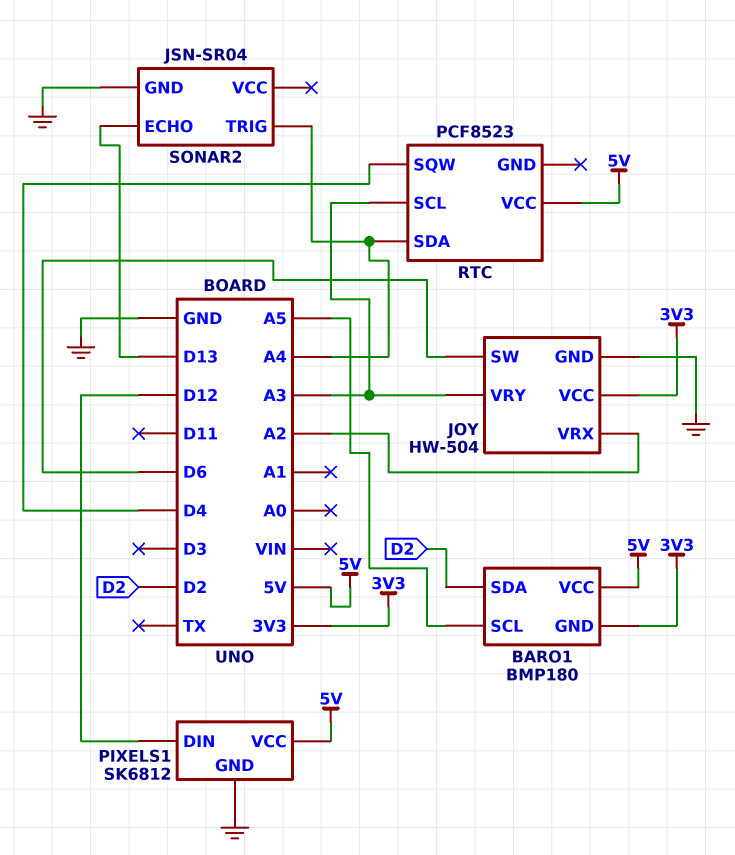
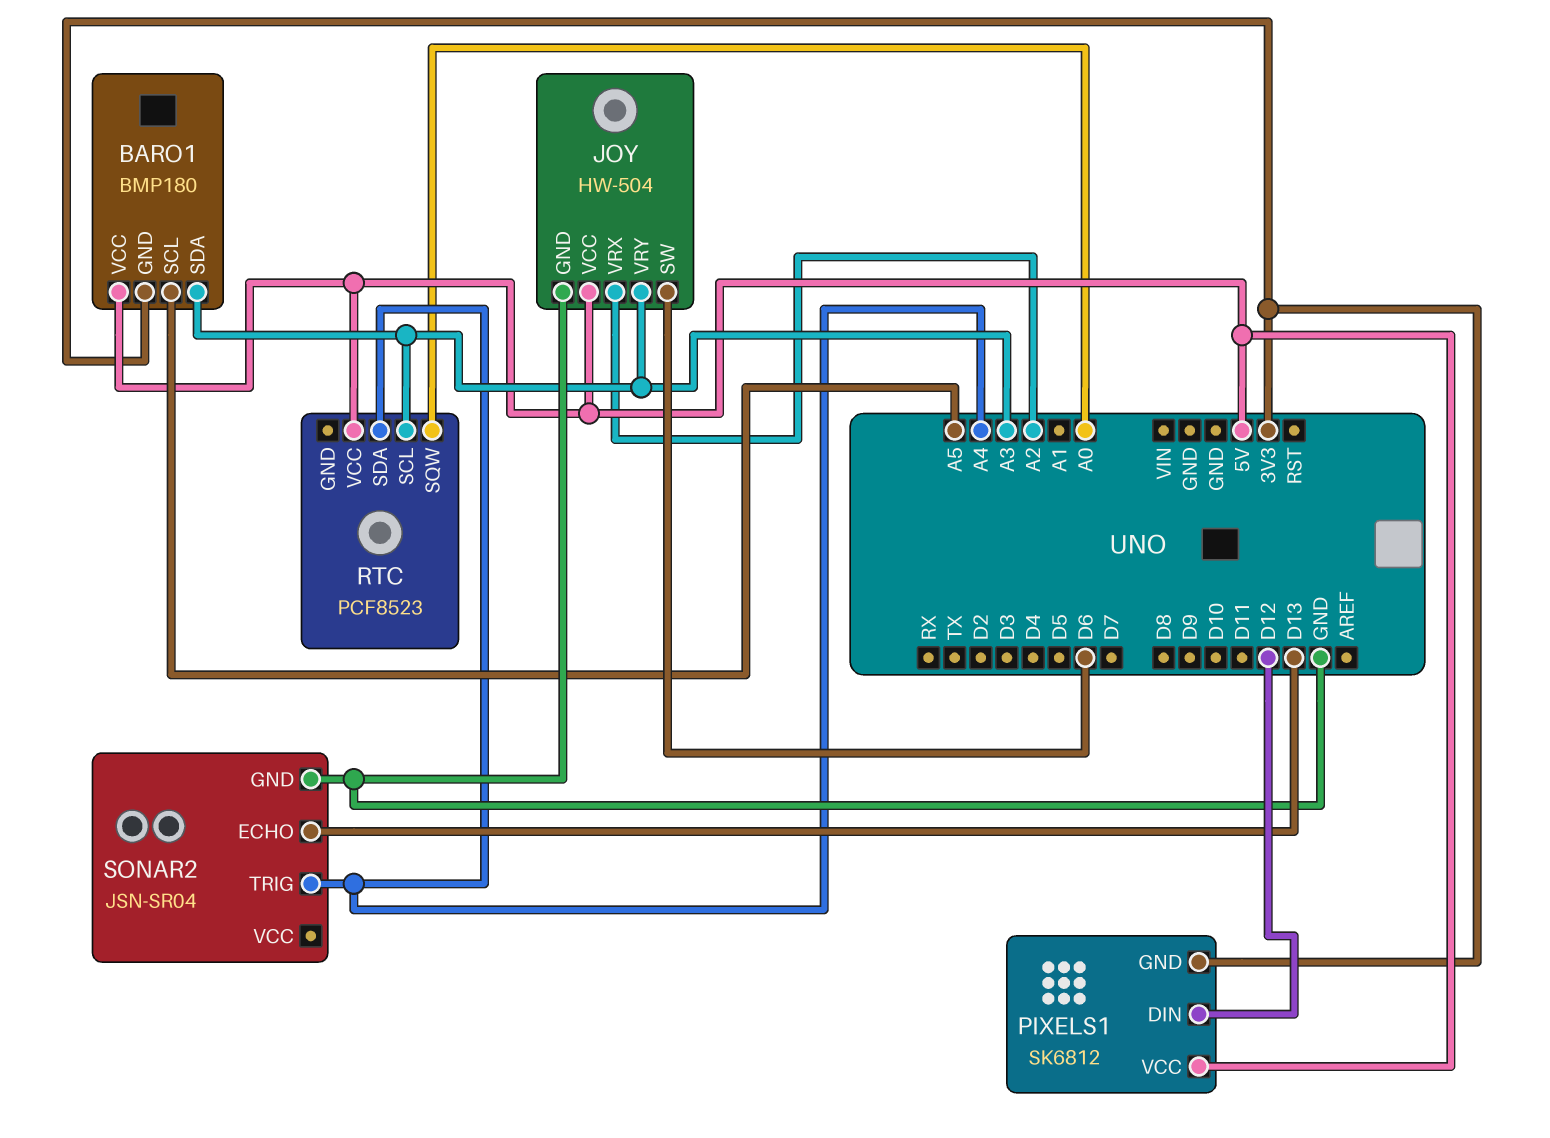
BARO1 pin SDA: D2 -> A3
JOY pin VCC: 3V3 -> 5V
PIXELS1 pin GND: GND -> 3V3
RTC pin SQW: D4 -> A0

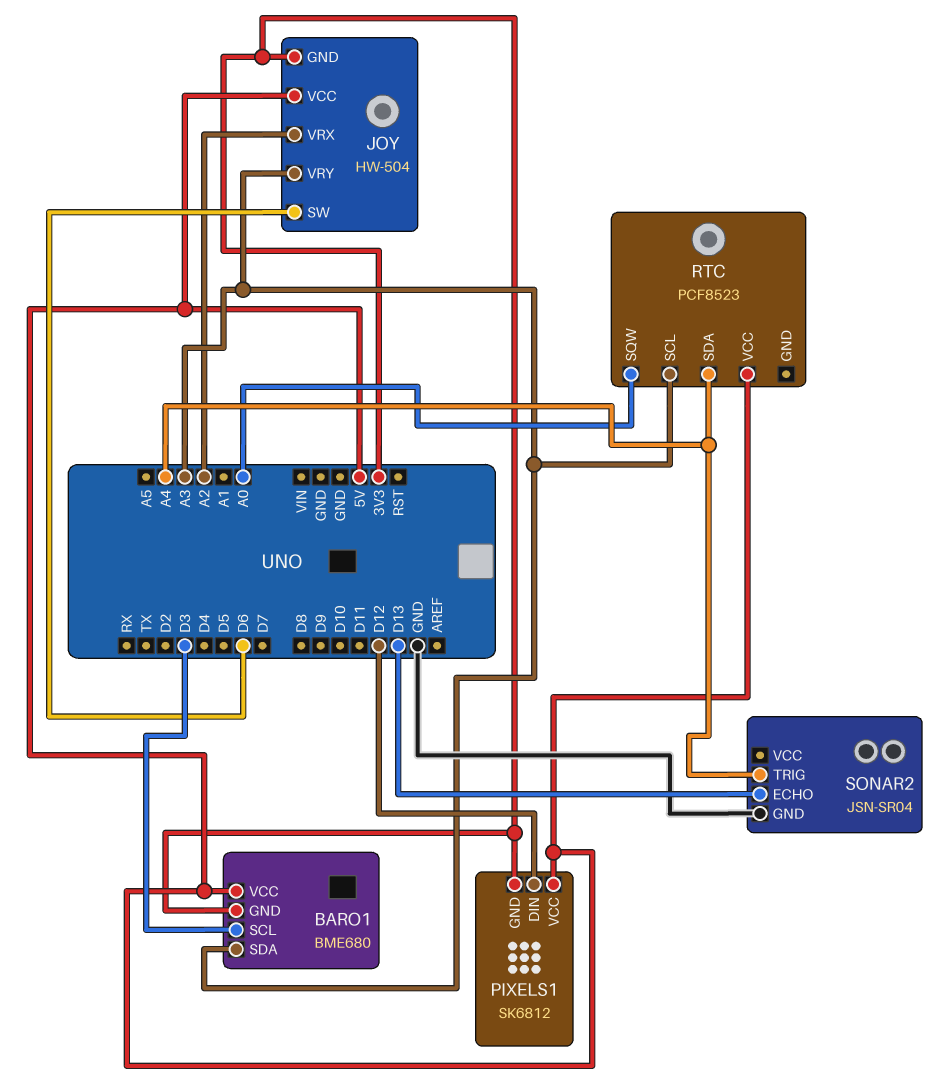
BARO1: BMP180 -> BME680
BARO1 pin SCL: A5 -> D3
JOY pin GND: GND -> 3V3

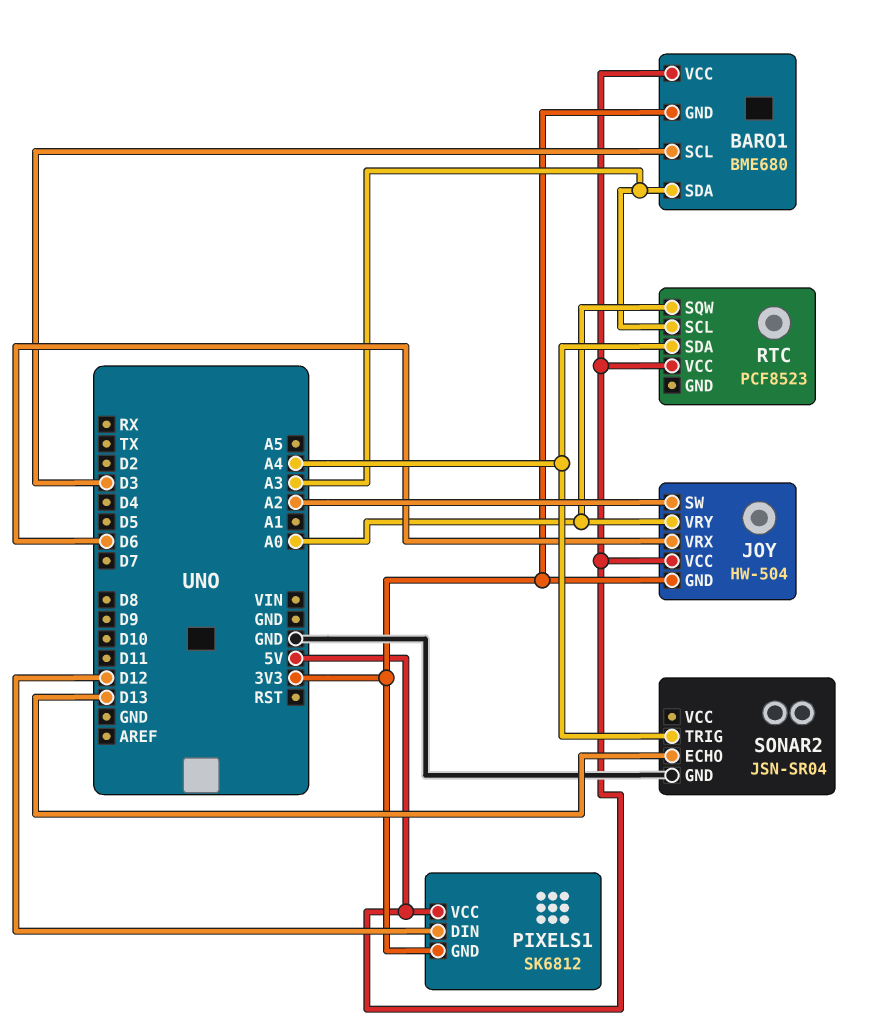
JOY pin SW: D6 -> A2
JOY pin VRX: A2 -> D6
JOY pin VRY: A3 -> A0

